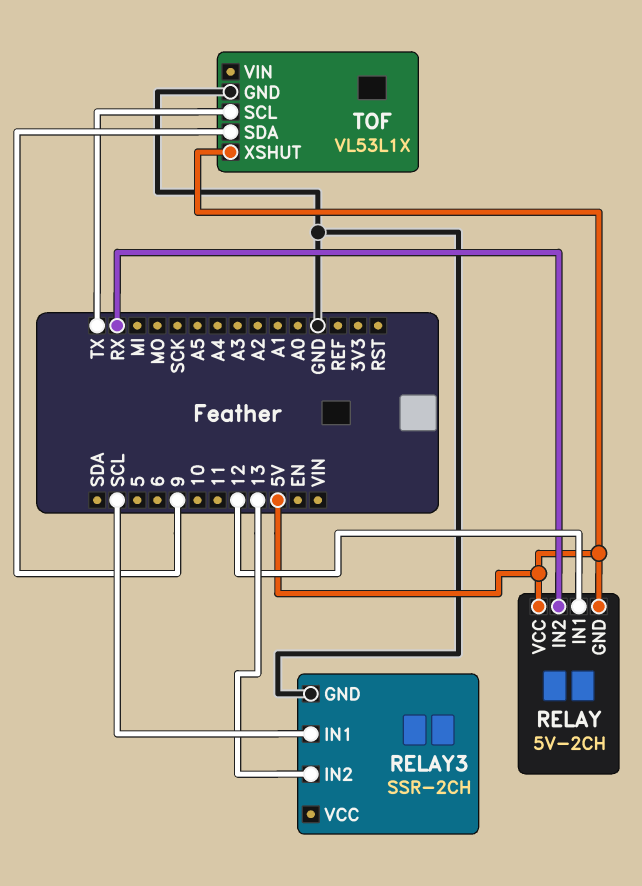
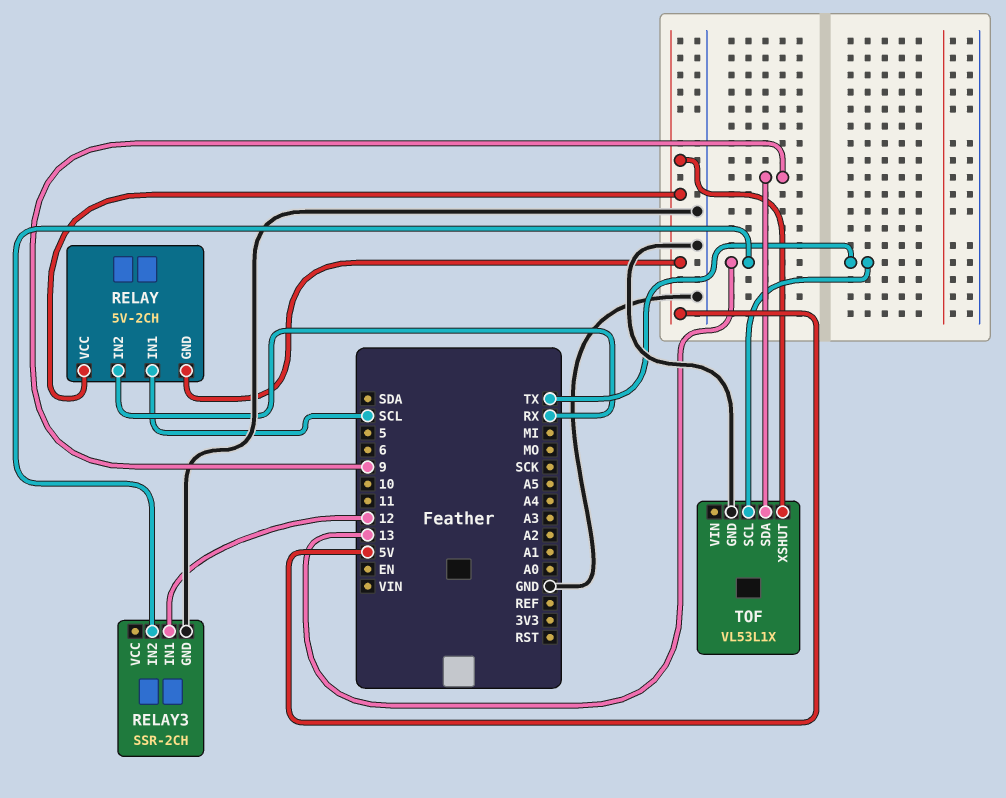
RELAY pin IN1: 12 -> SCL
RELAY3 pin IN1: SCL -> 12

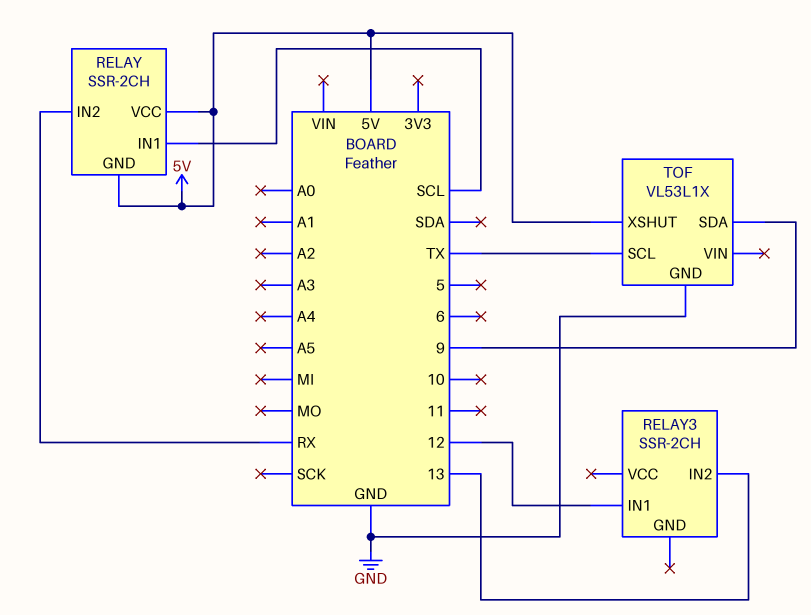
RELAY: 5V-2CH -> SSR-2CH
RELAY3 pin GND: GND -> none

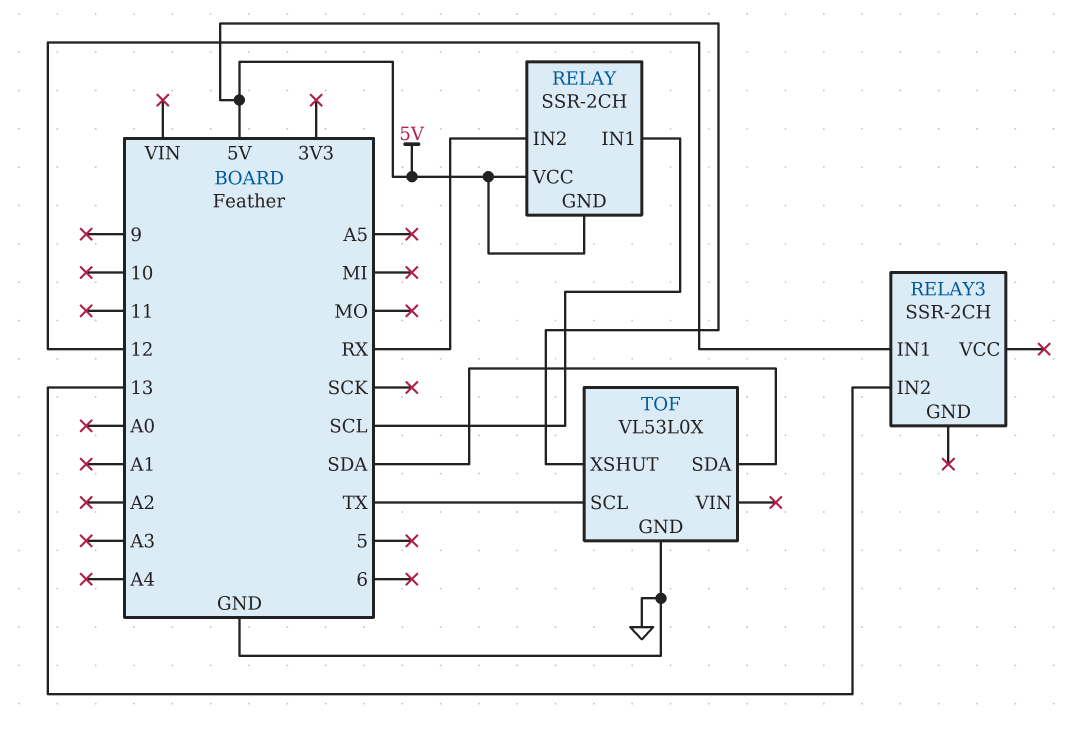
TOF: VL53L1X -> VL53L0X
TOF pin SDA: 9 -> SDA

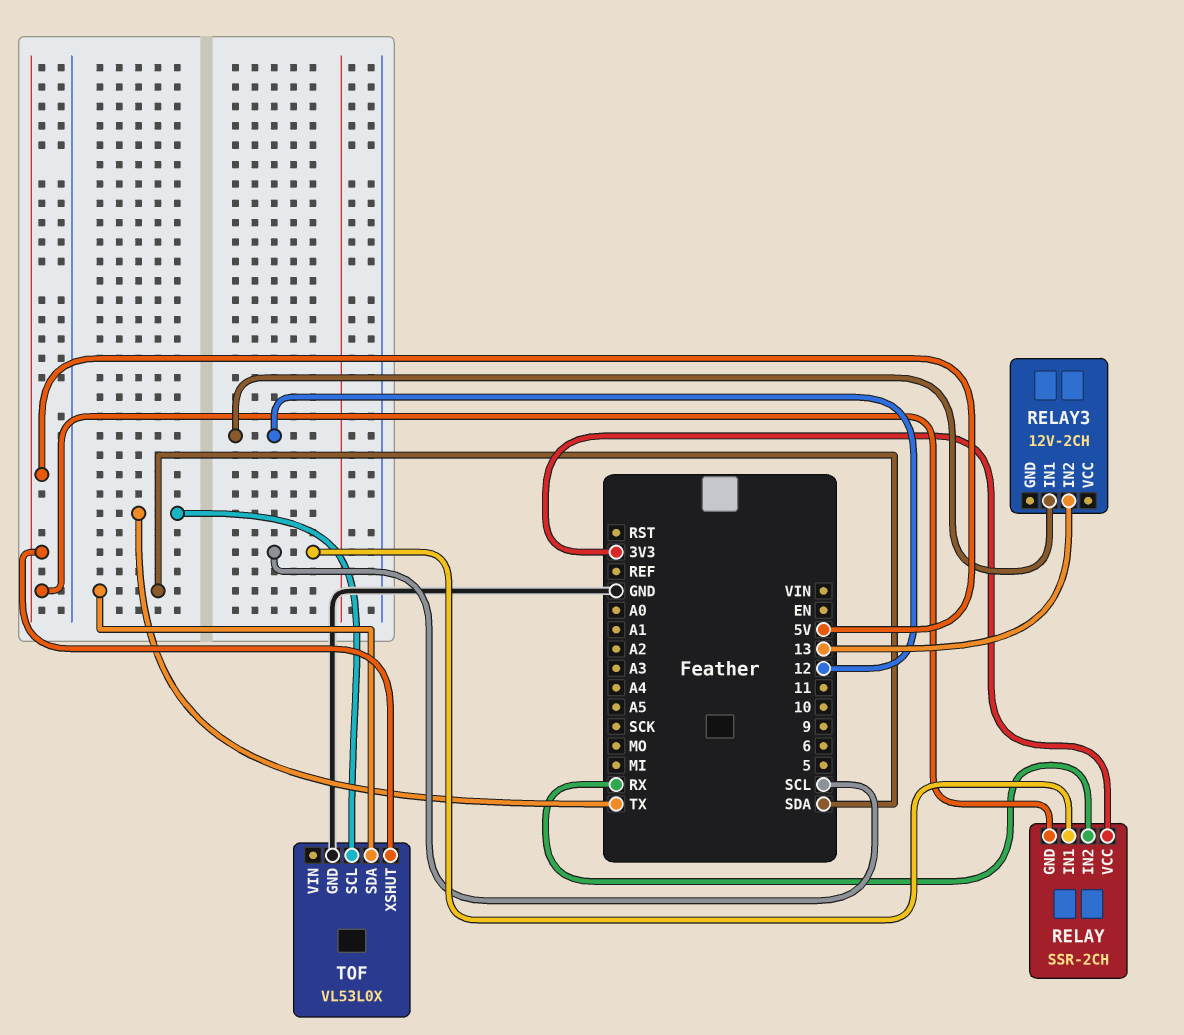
RELAY pin VCC: 5V -> 3V3
RELAY3: SSR-2CH -> 12V-2CH

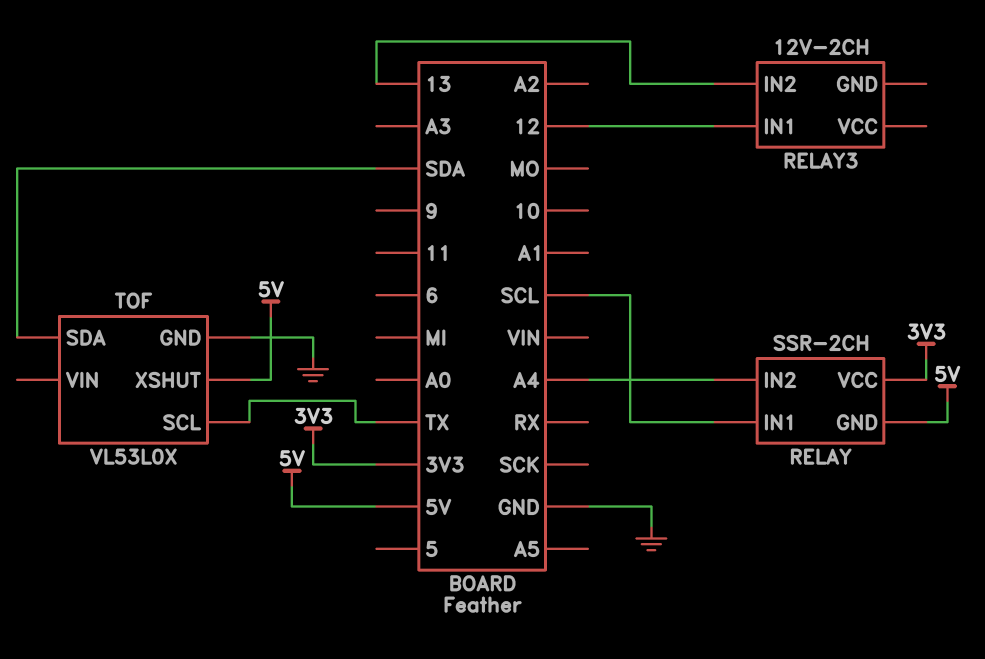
RELAY pin IN2: RX -> A4

